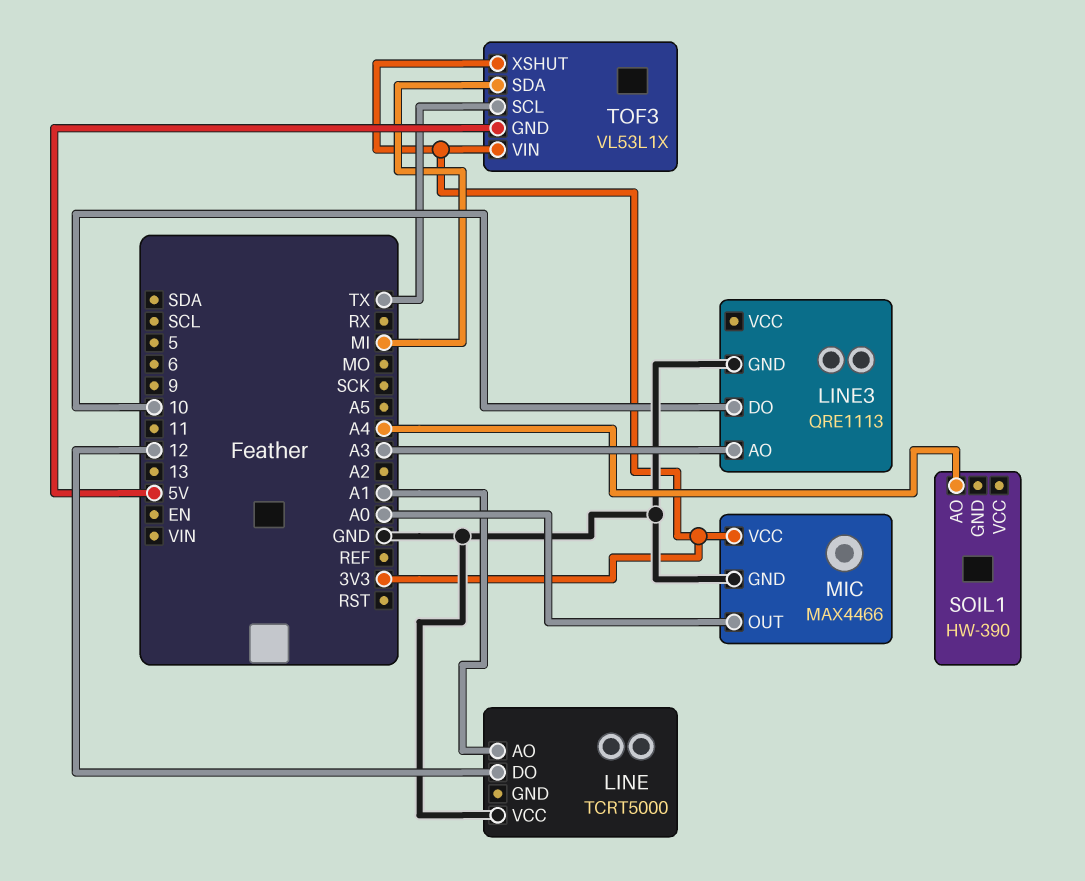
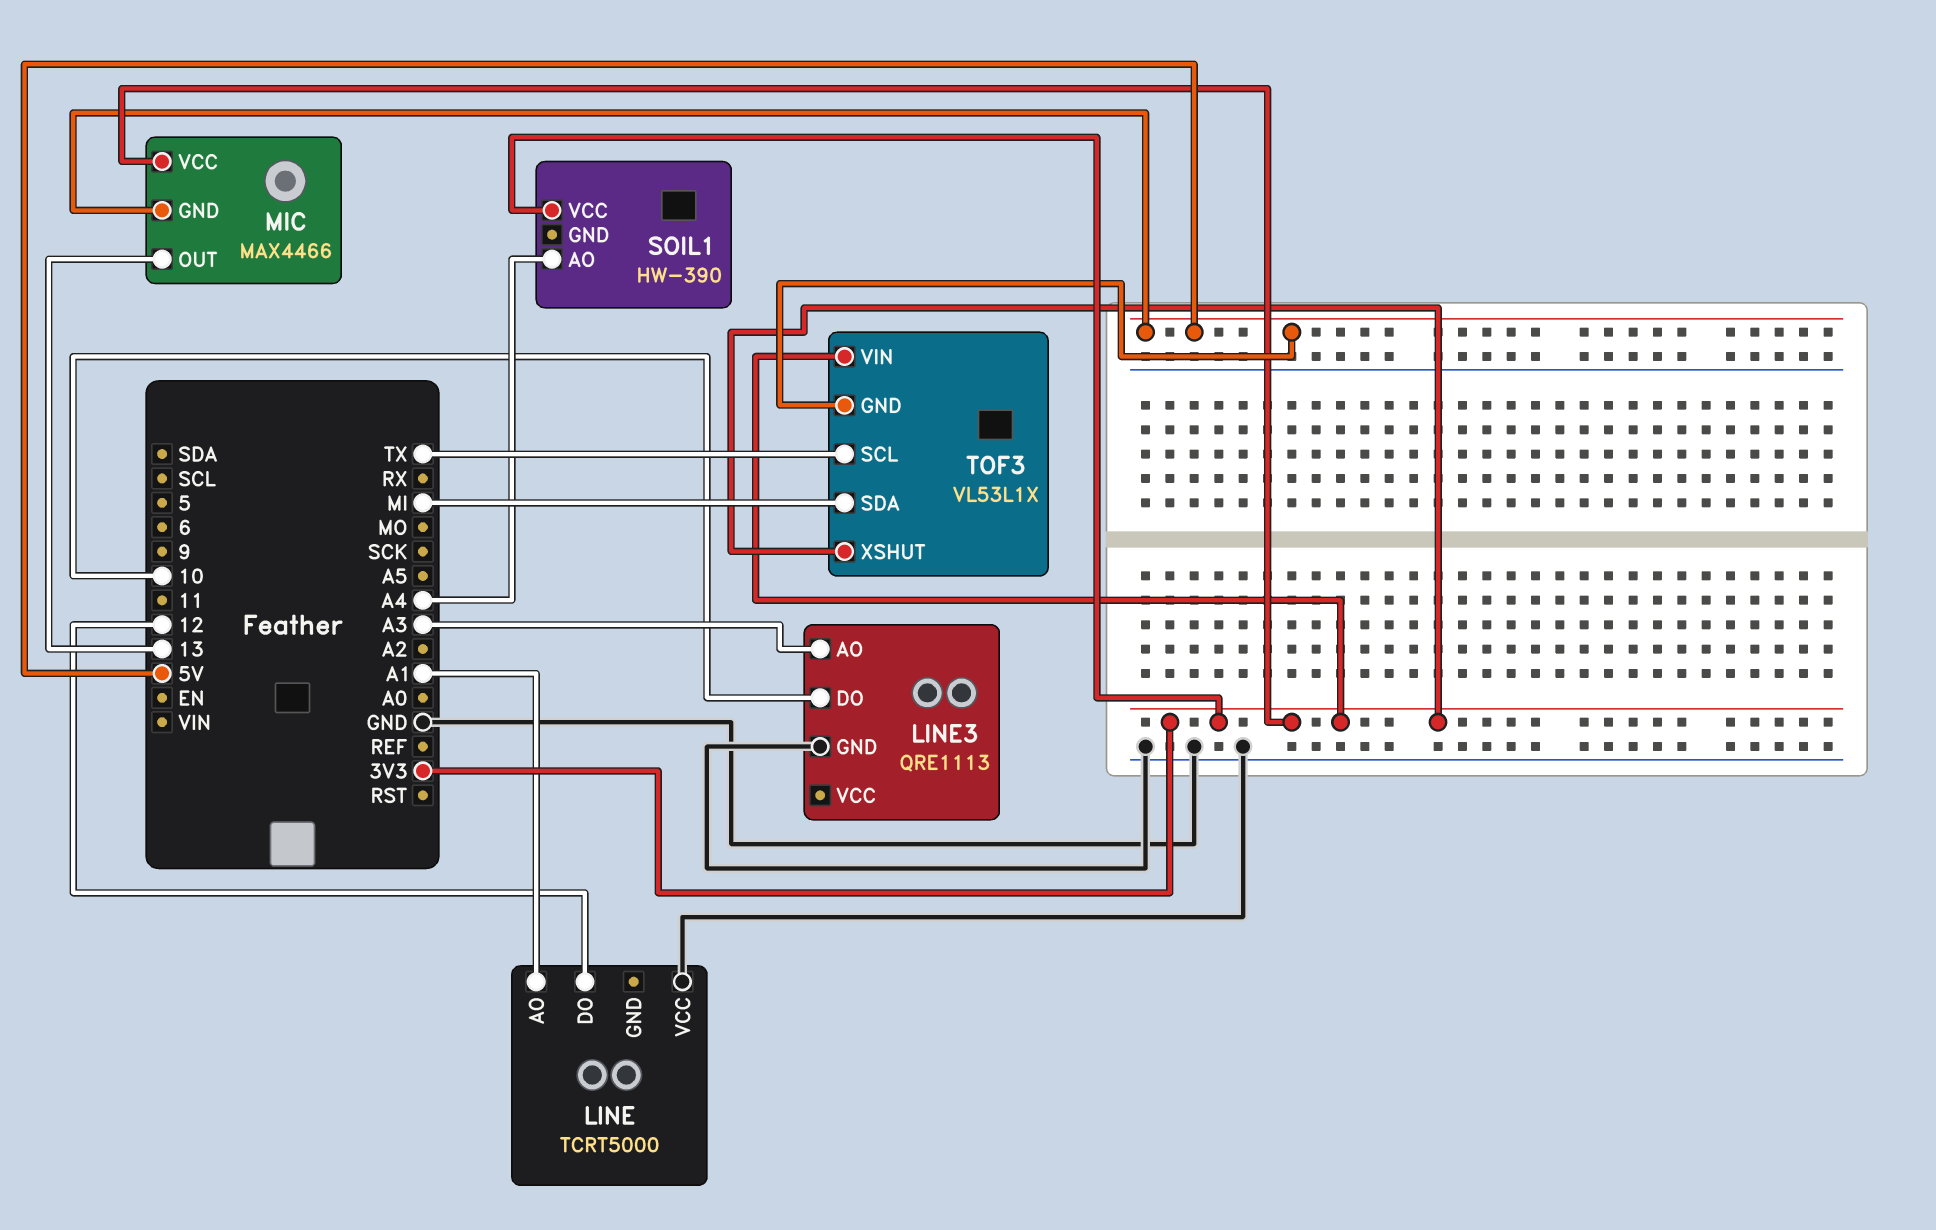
MIC pin GND: GND -> 5V
MIC pin OUT: A0 -> 13
SOIL1 pin VCC: none -> 3V3

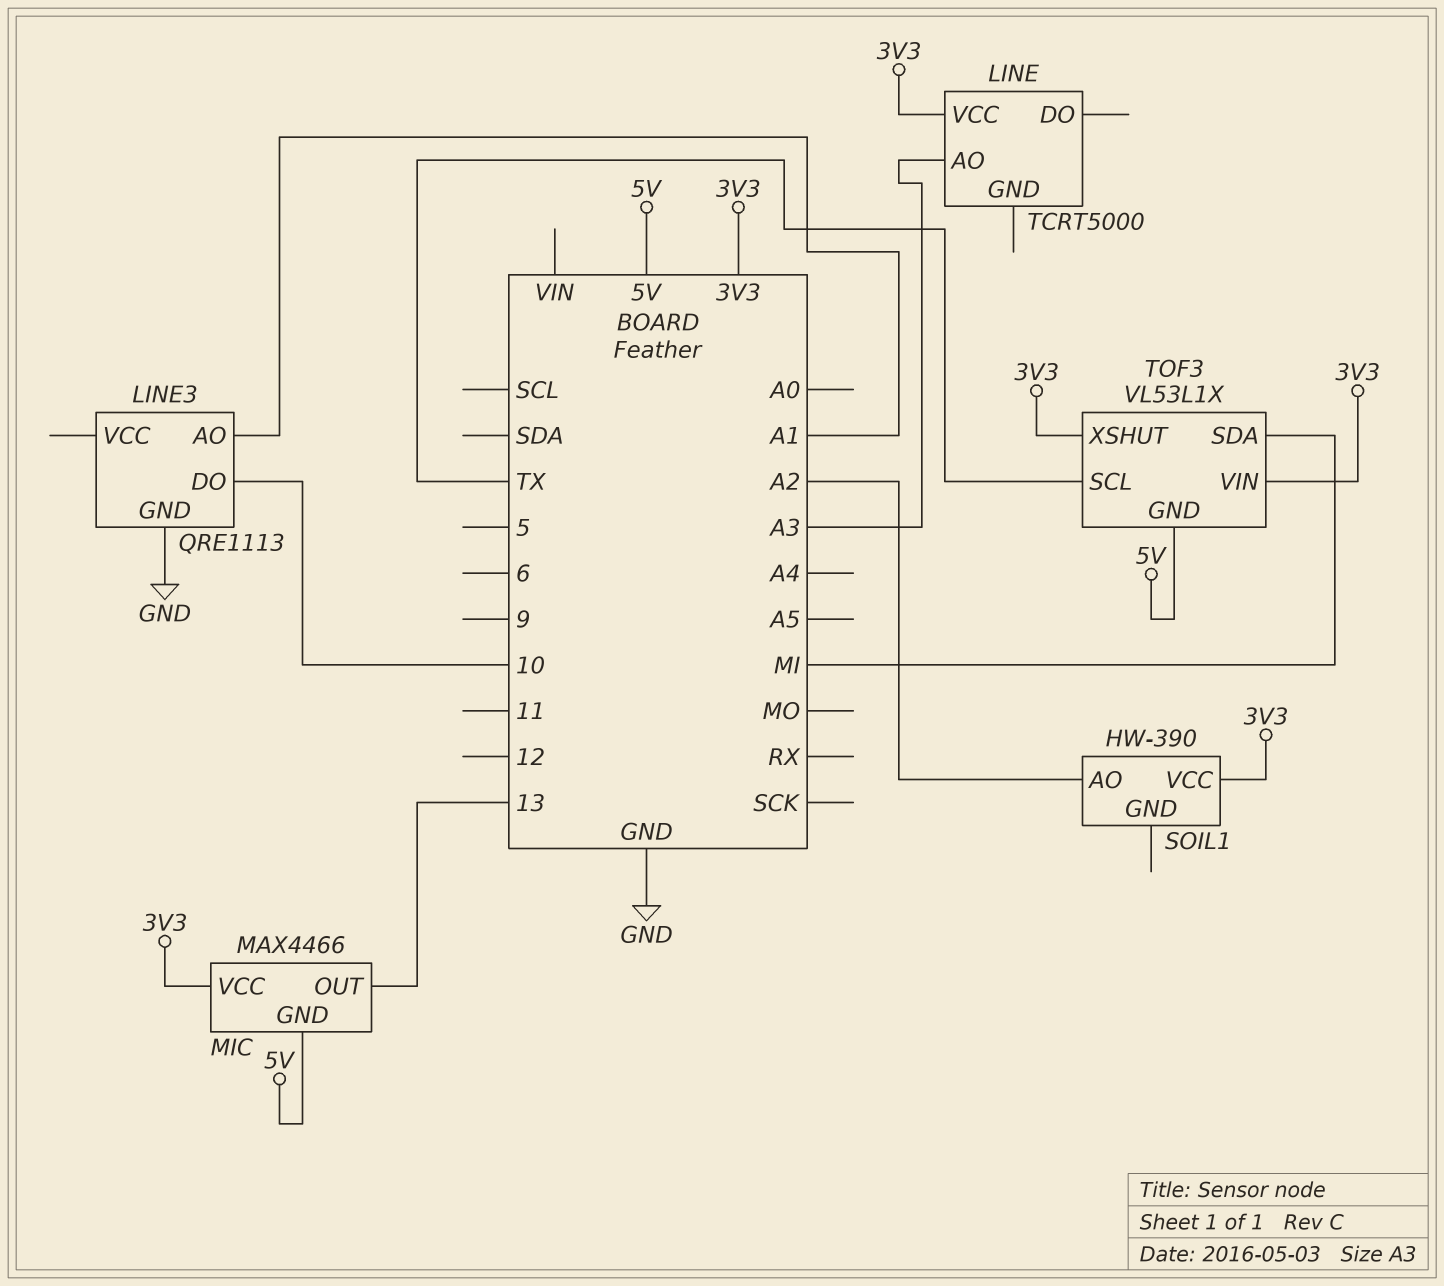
LINE pin AO: A1 -> A3
LINE pin DO: 12 -> none
LINE pin VCC: GND -> 3V3
LINE3 pin AO: A3 -> A1
SOIL1 pin AO: A4 -> A2

